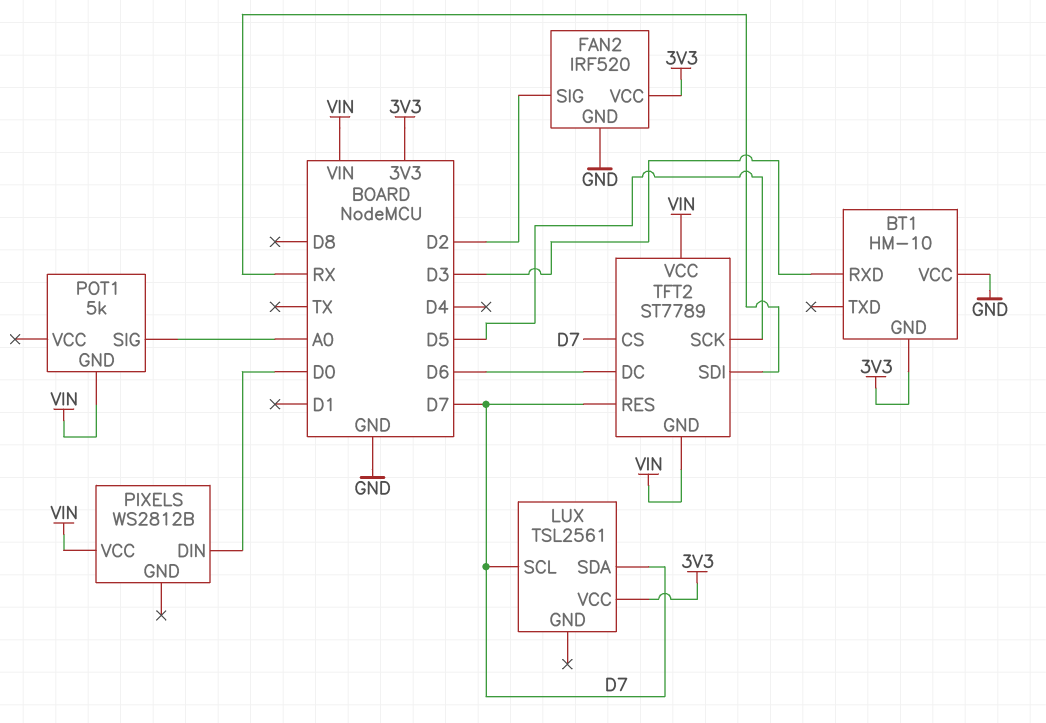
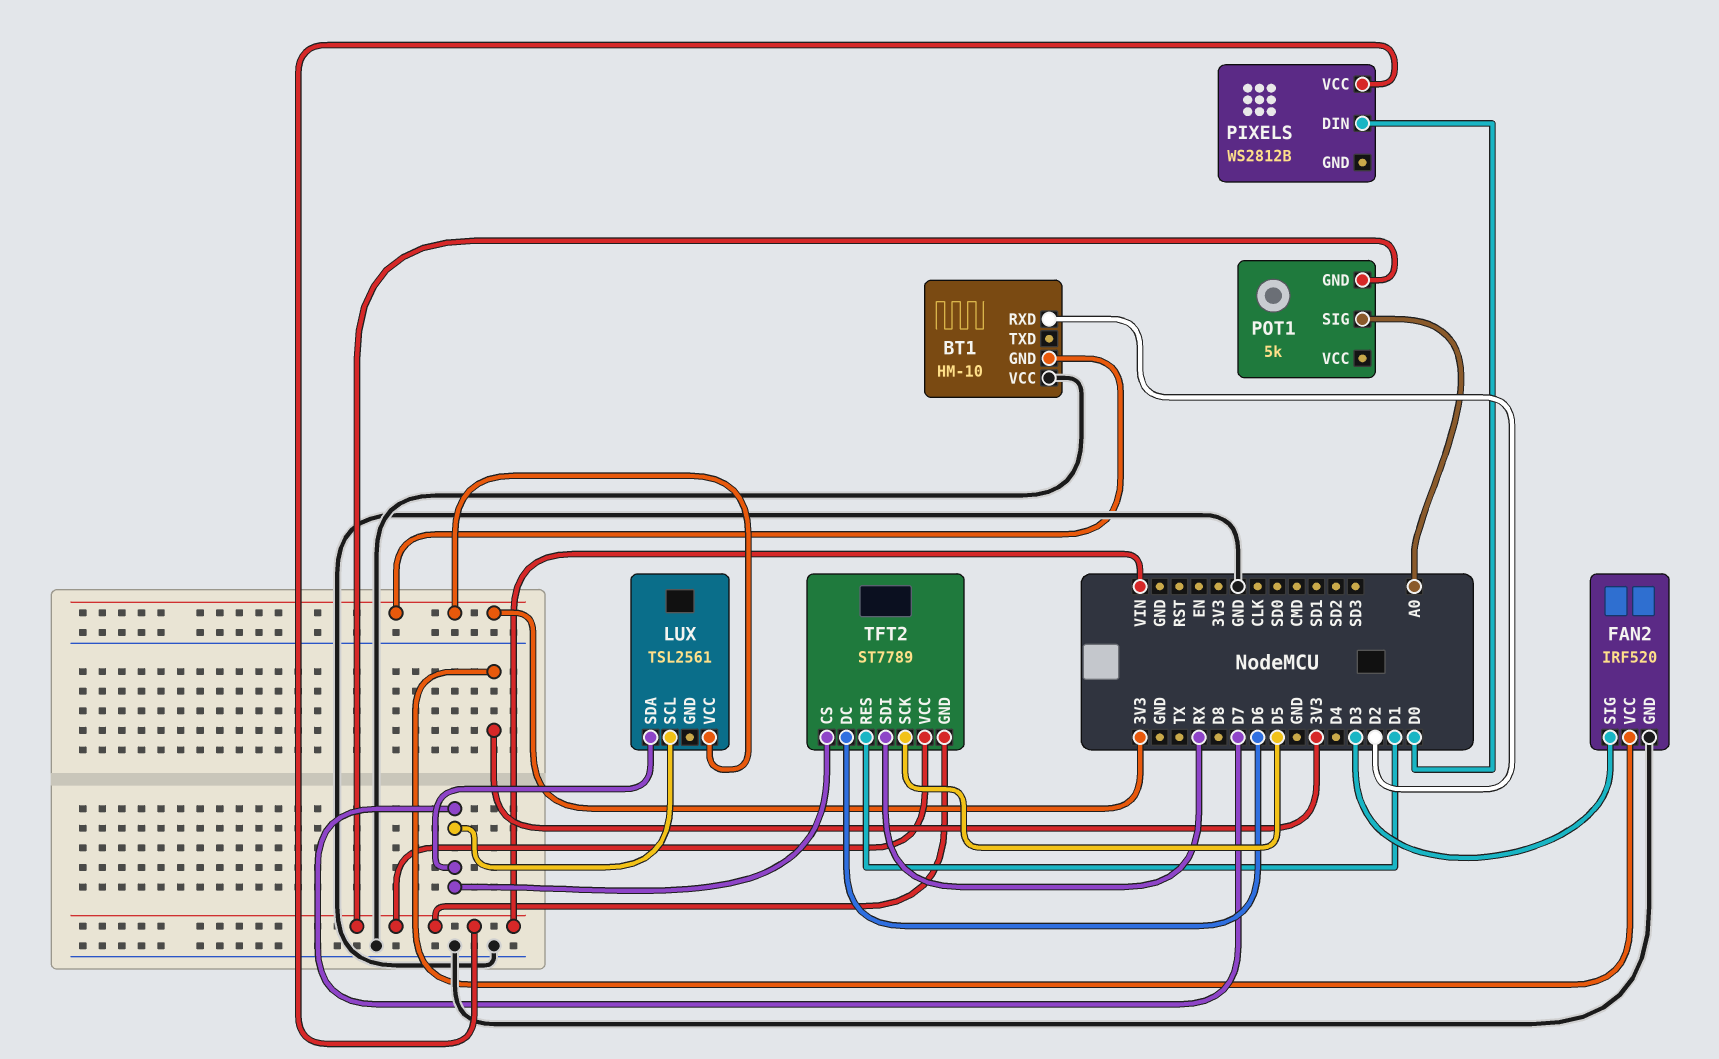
BT1 pin RXD: D3 -> D2
FAN2 pin SIG: D2 -> D3
TFT2 pin RES: D7 -> D1

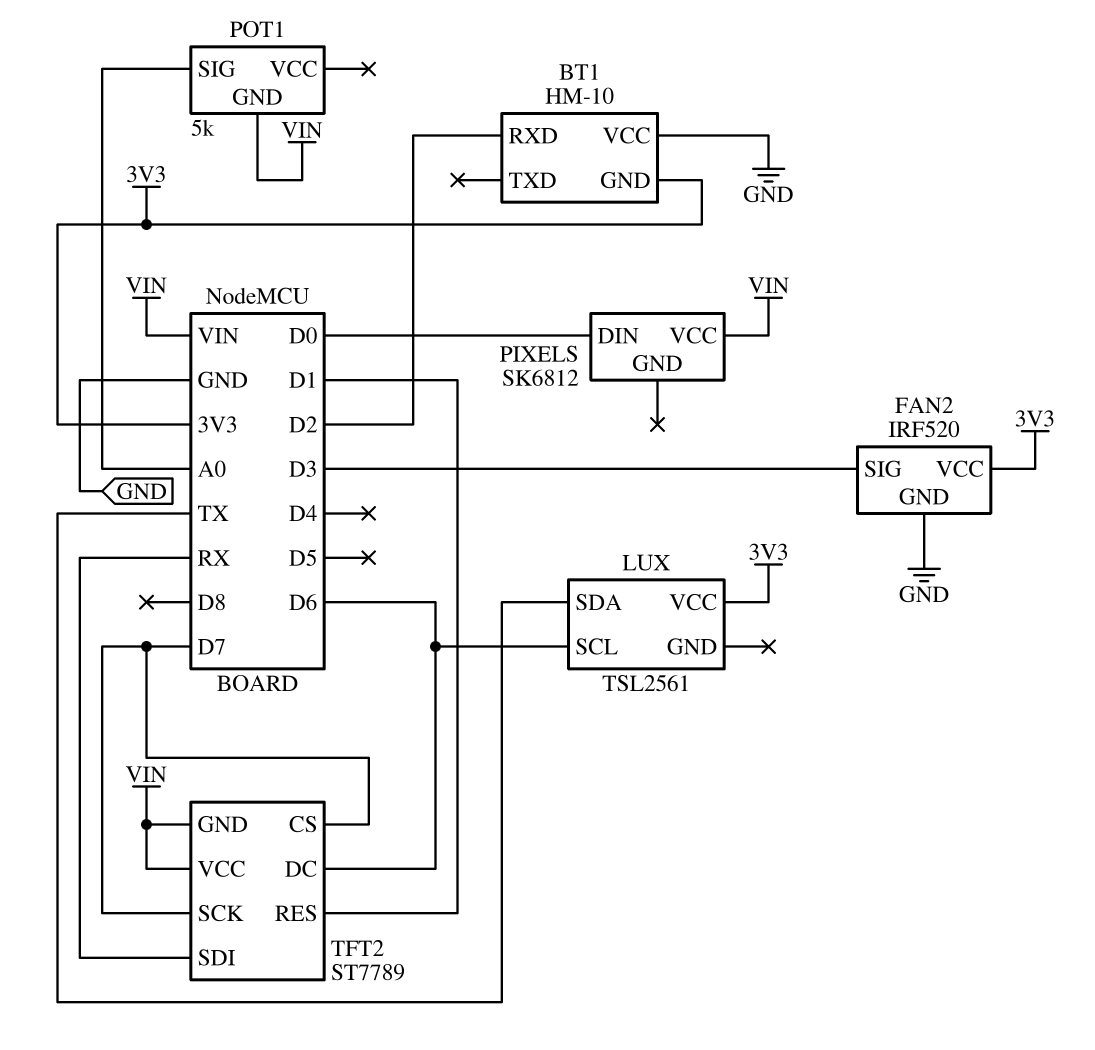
LUX pin SCL: D7 -> D6
LUX pin SDA: D7 -> TX
PIXELS: WS2812B -> SK6812
TFT2 pin SCK: D5 -> D7

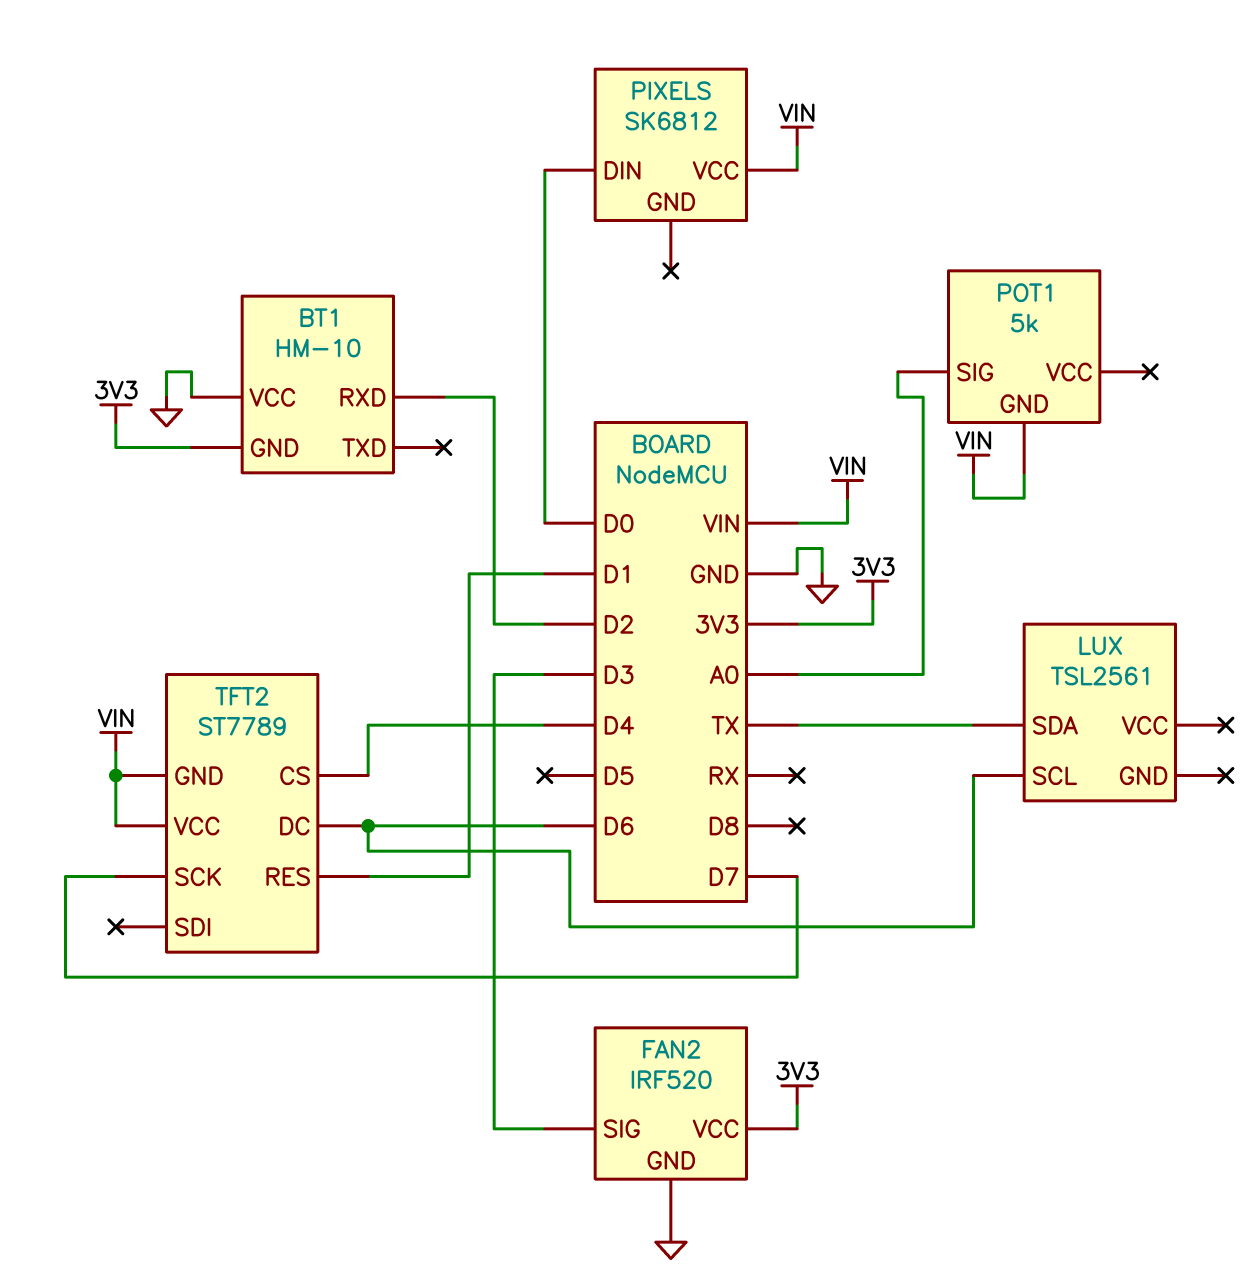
LUX pin VCC: 3V3 -> none
TFT2 pin CS: D7 -> D4
TFT2 pin SDI: RX -> none

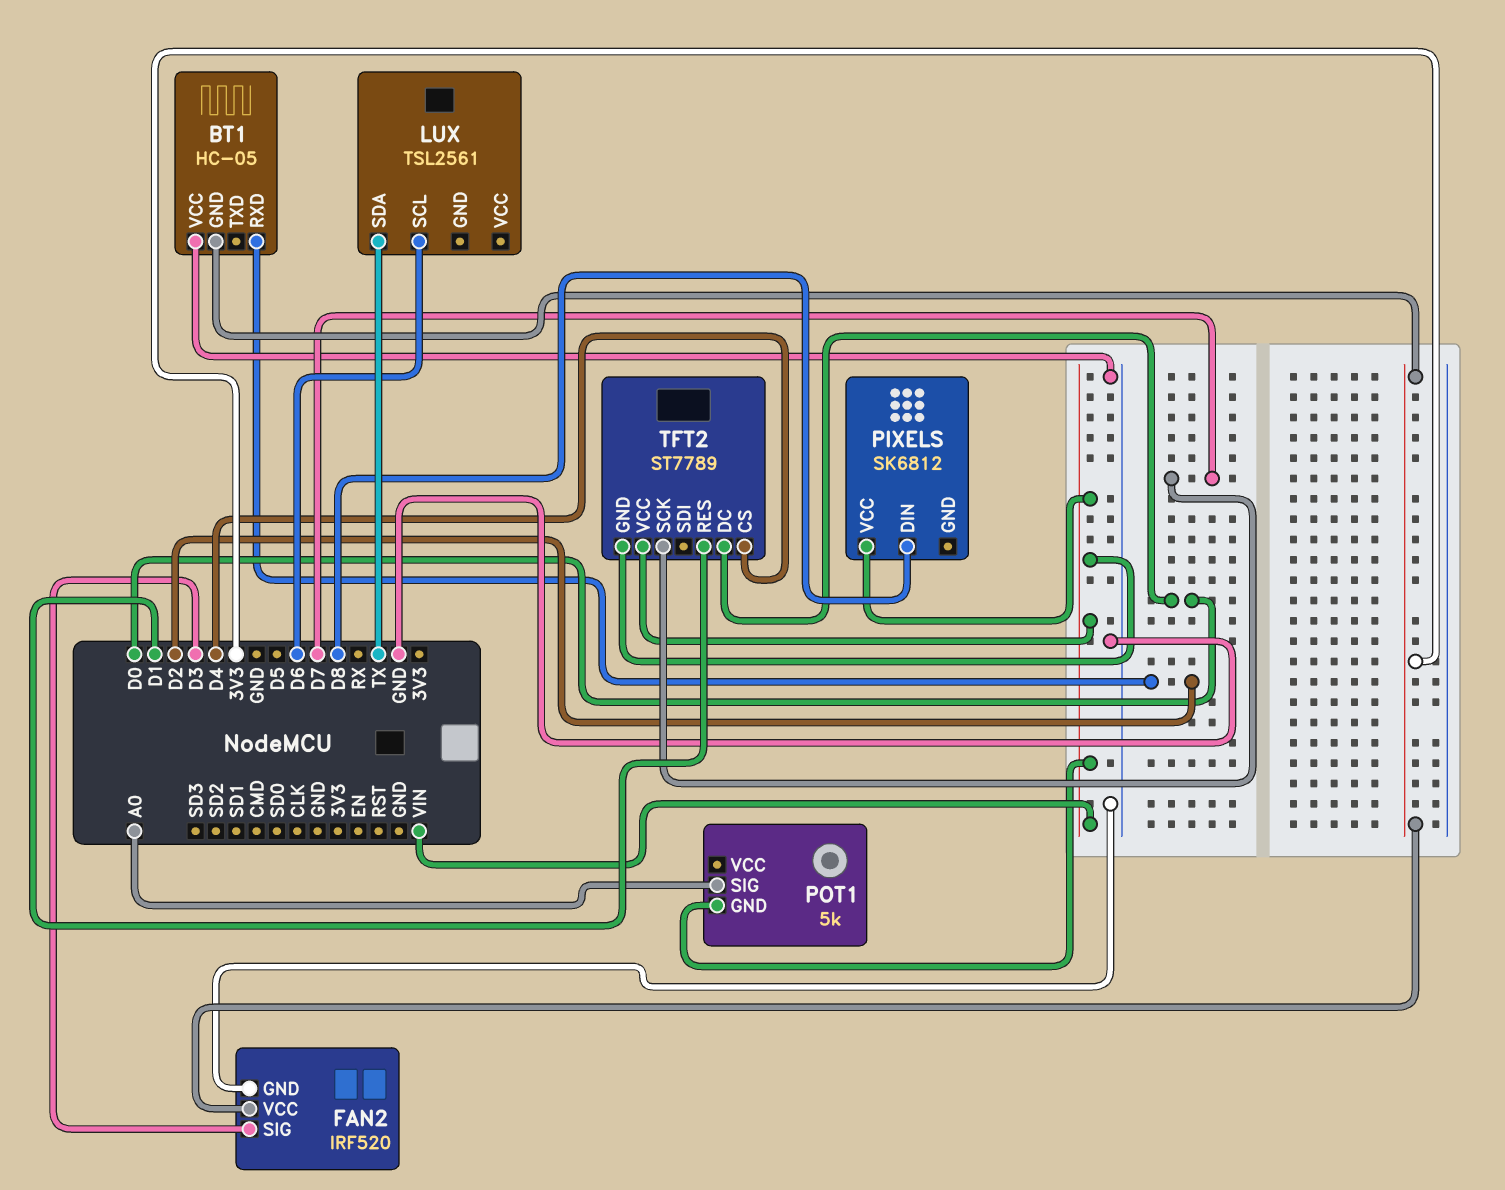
BT1: HM-10 -> HC-05
PIXELS pin DIN: D0 -> D8
TFT2 pin DC: D6 -> D0

